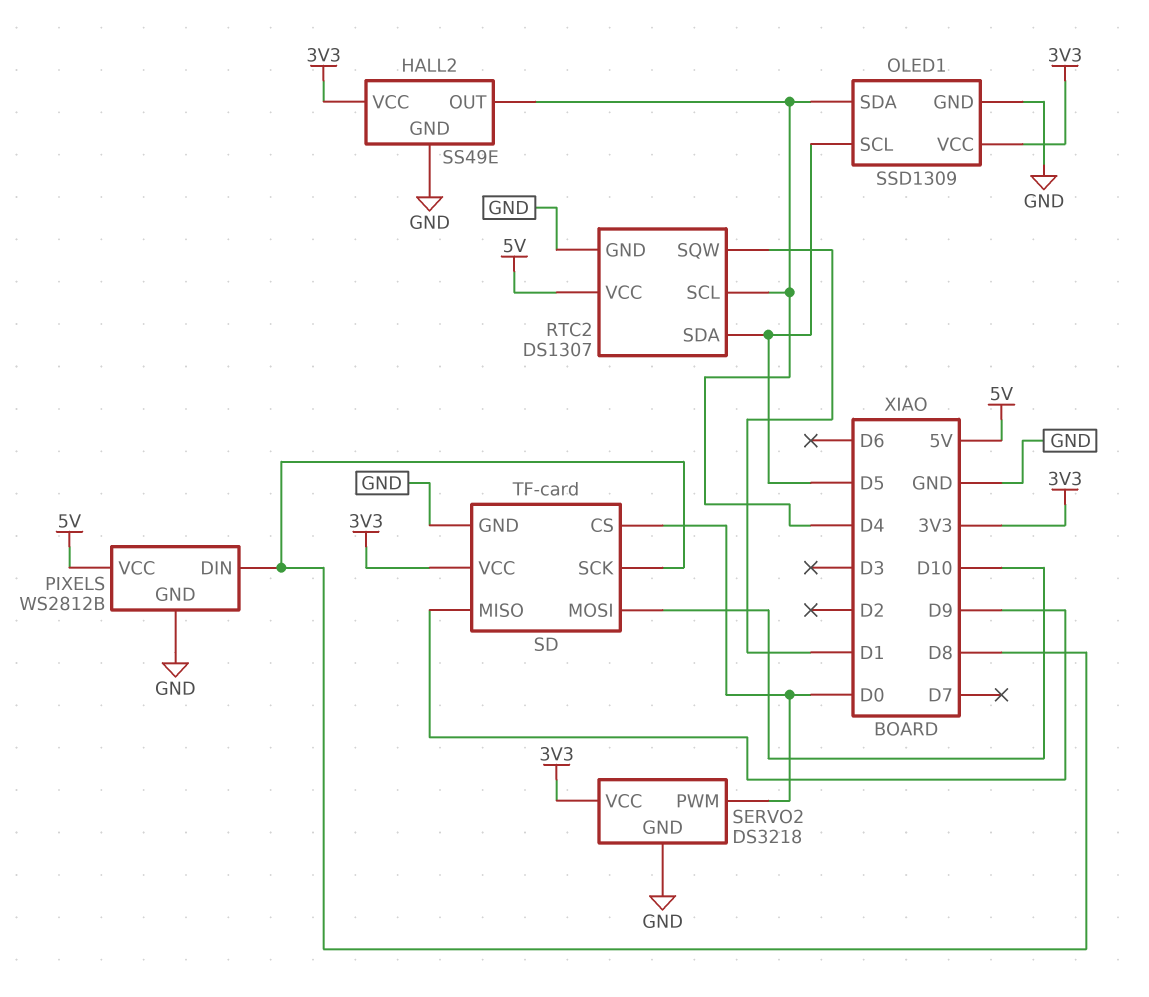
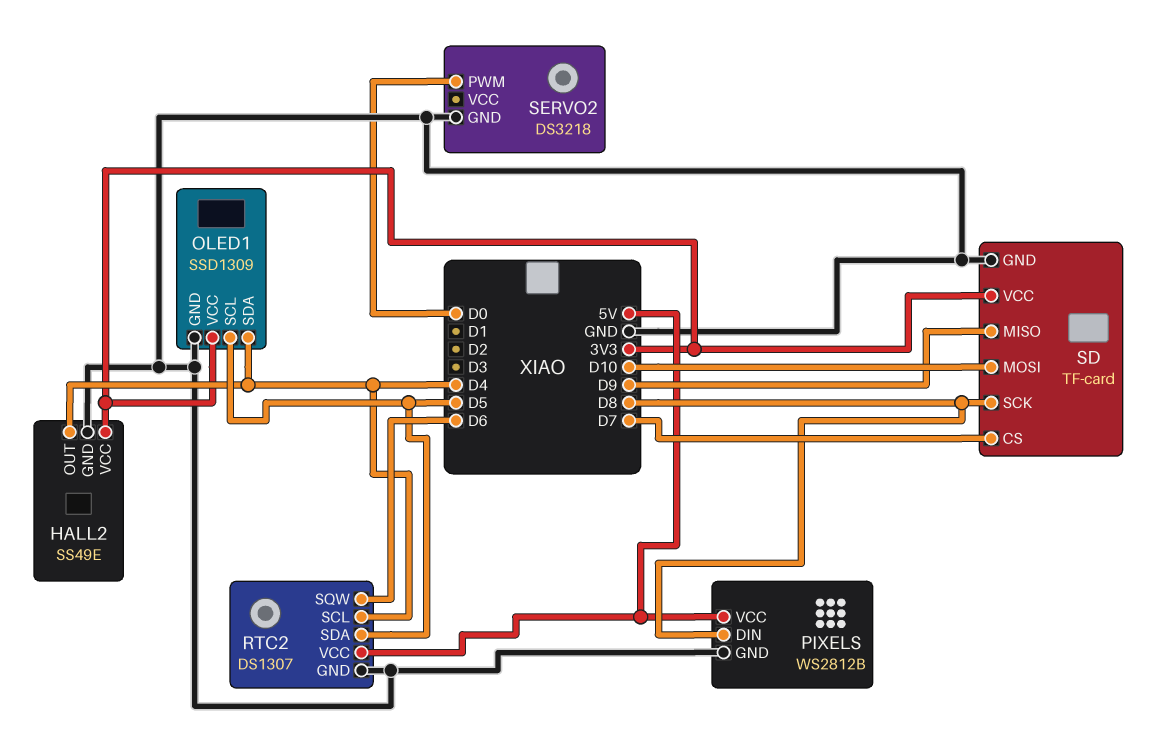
RTC2 pin SQW: D1 -> D6
SD pin CS: D0 -> D7
SERVO2 pin VCC: 3V3 -> none

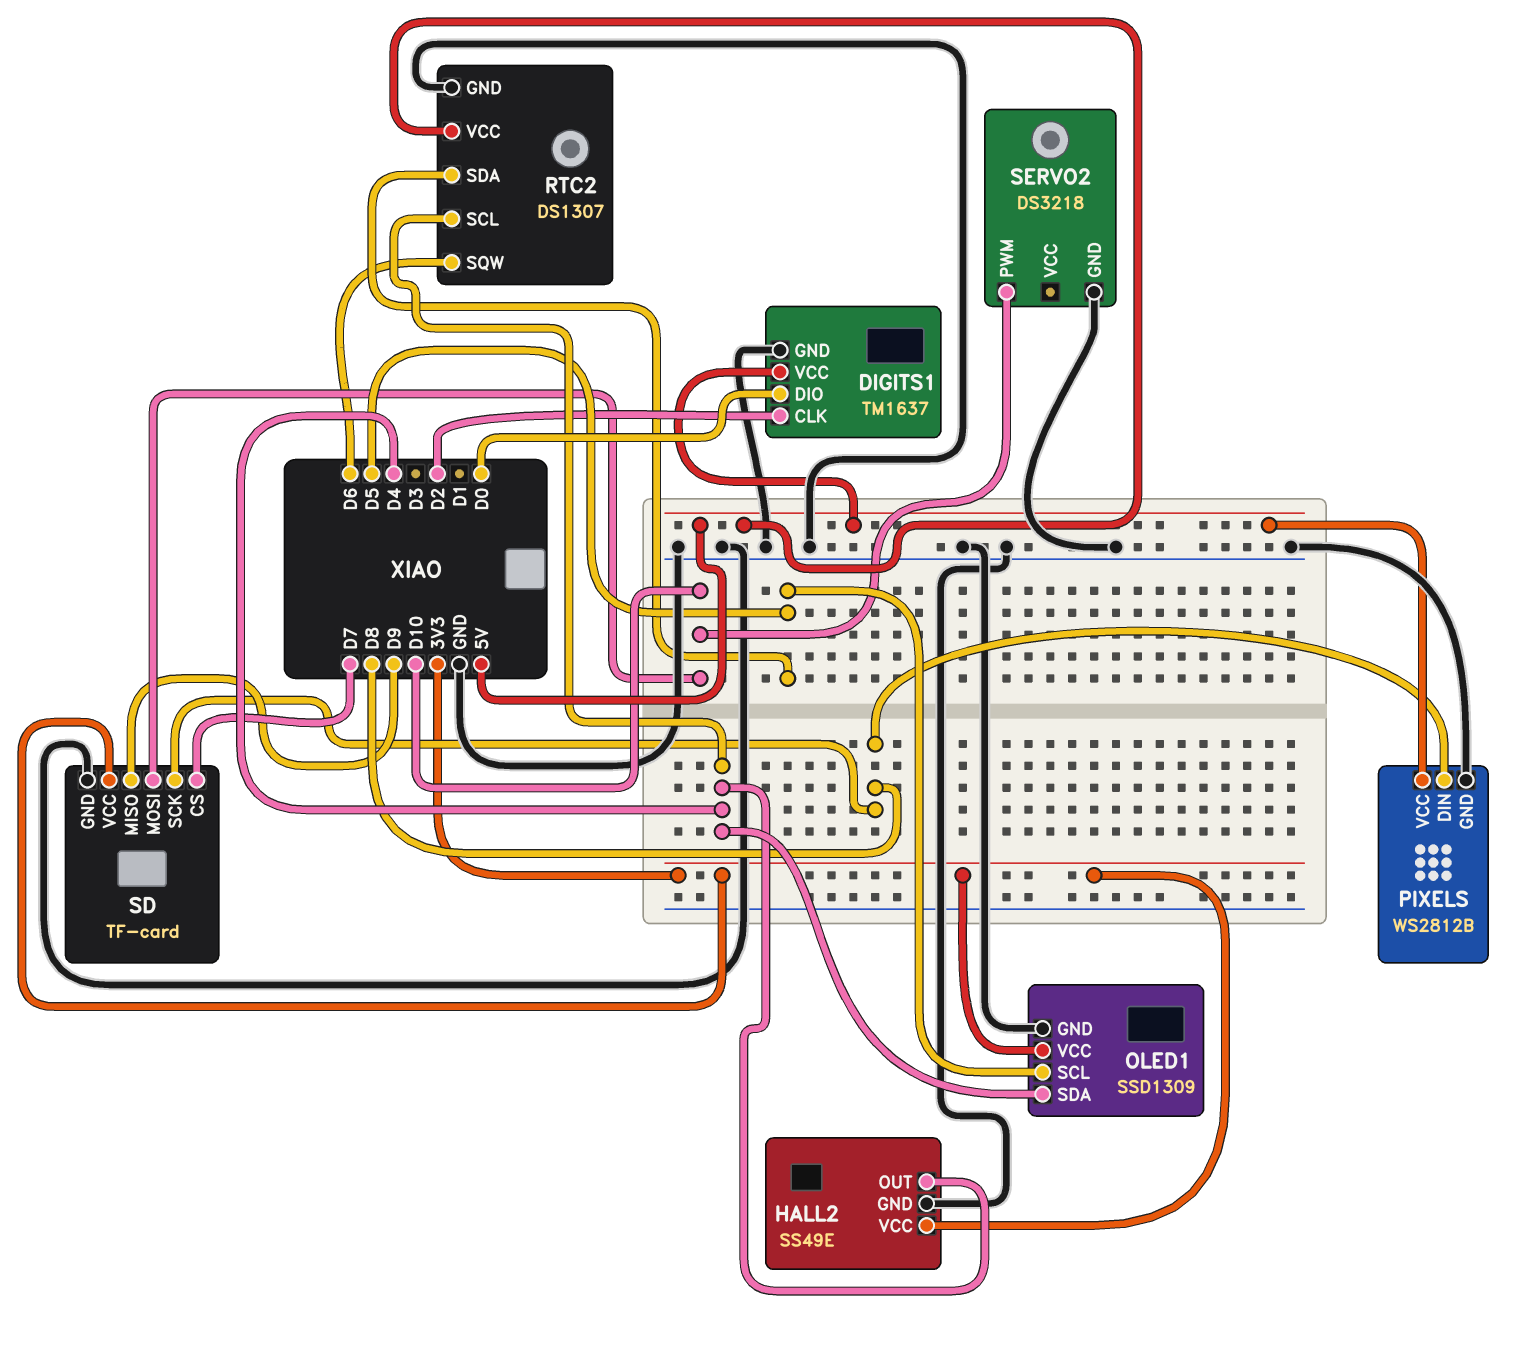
DIGITS1: none -> TM1637
DIGITS1 pin CLK: none -> D2
DIGITS1 pin DIO: none -> D0
DIGITS1 pin GND: none -> GND
DIGITS1 pin VCC: none -> 5V
SERVO2 pin PWM: D0 -> D10

